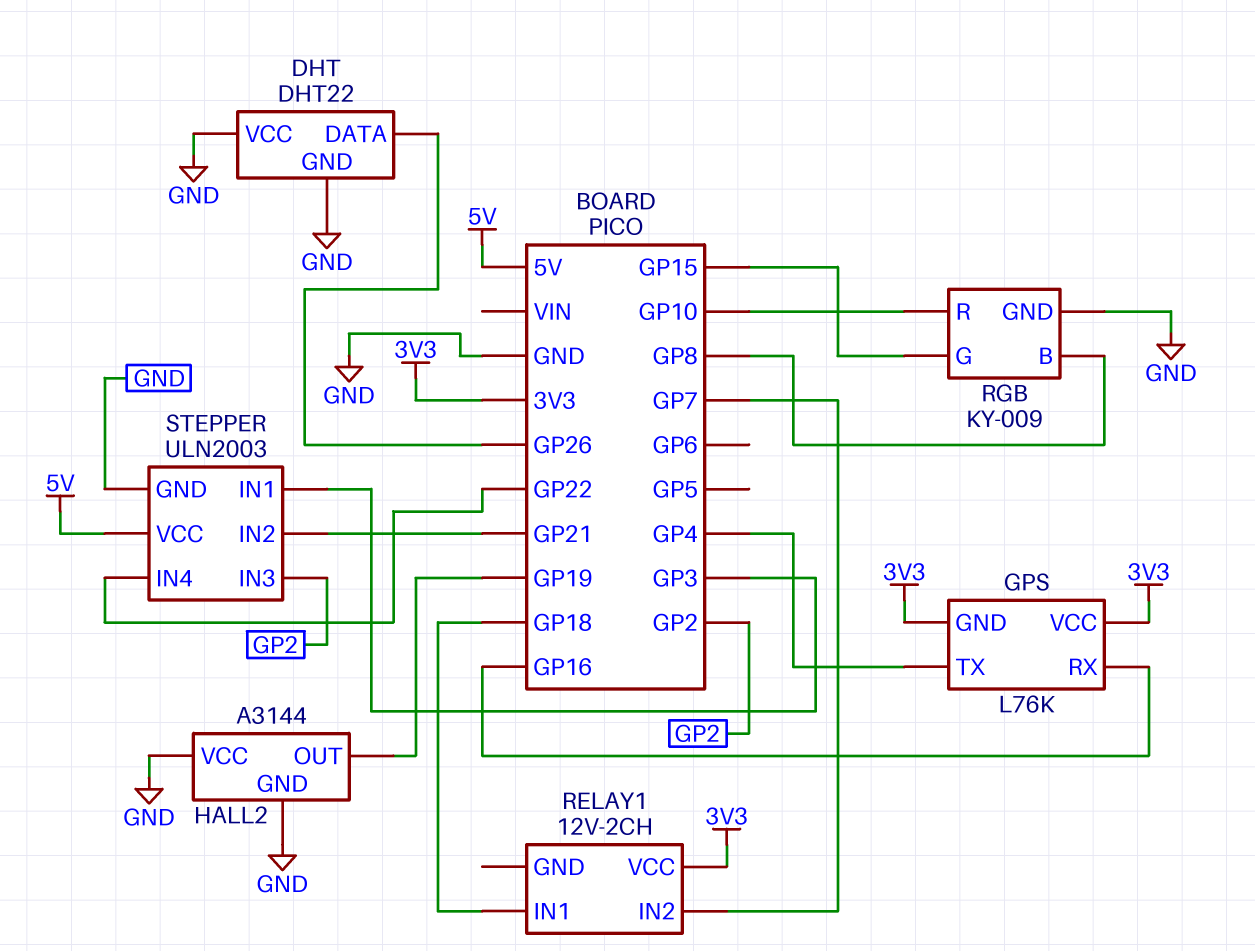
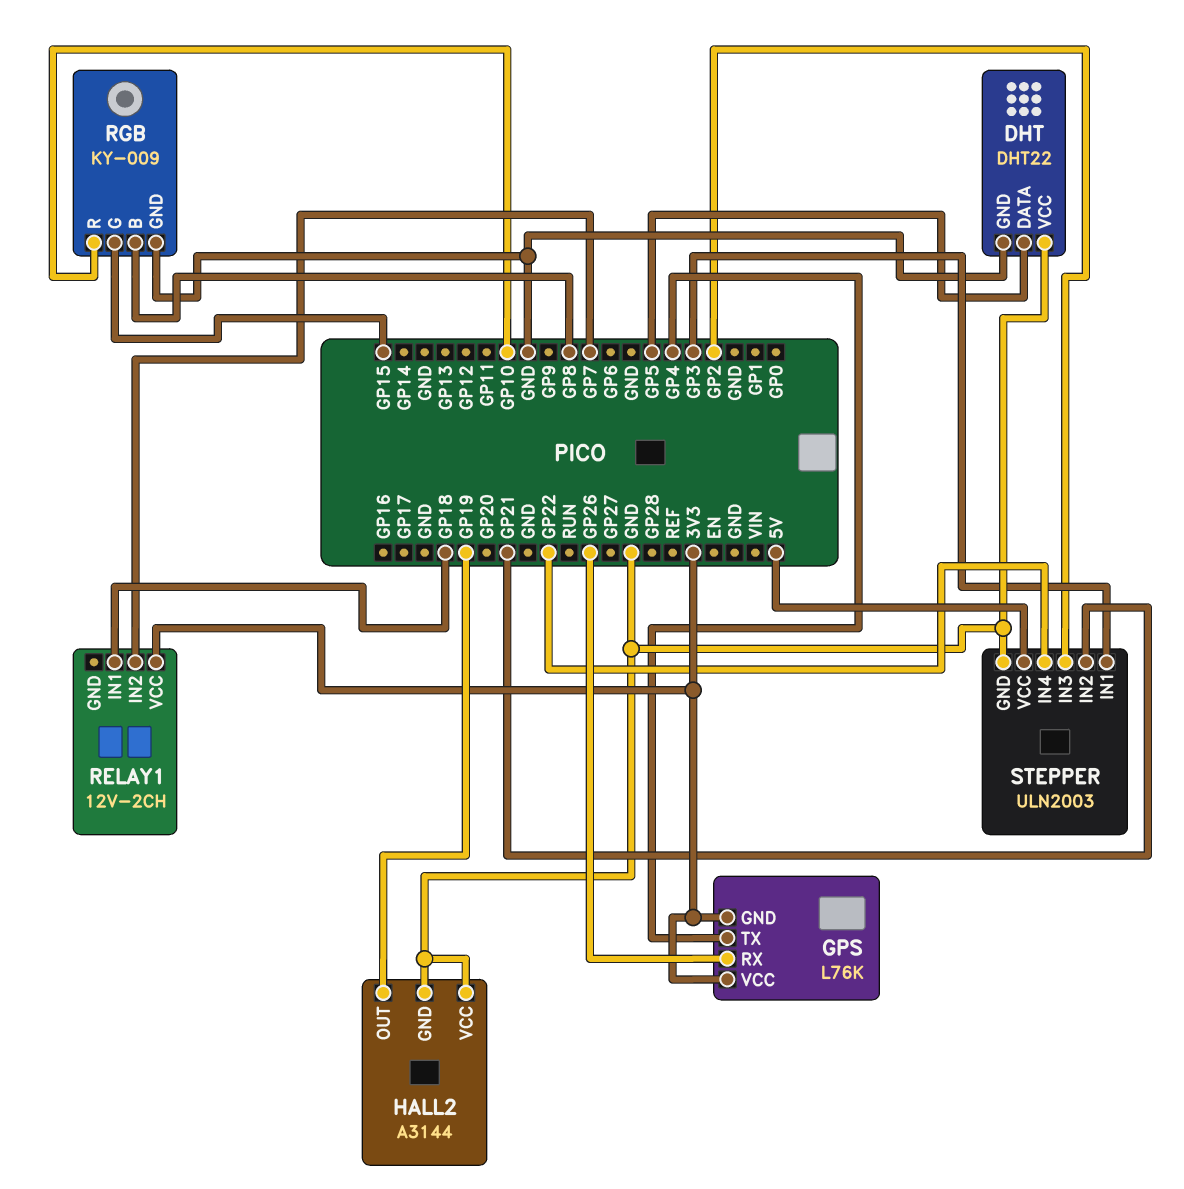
DHT pin DATA: GP26 -> GP5
GPS pin RX: GP16 -> GP26

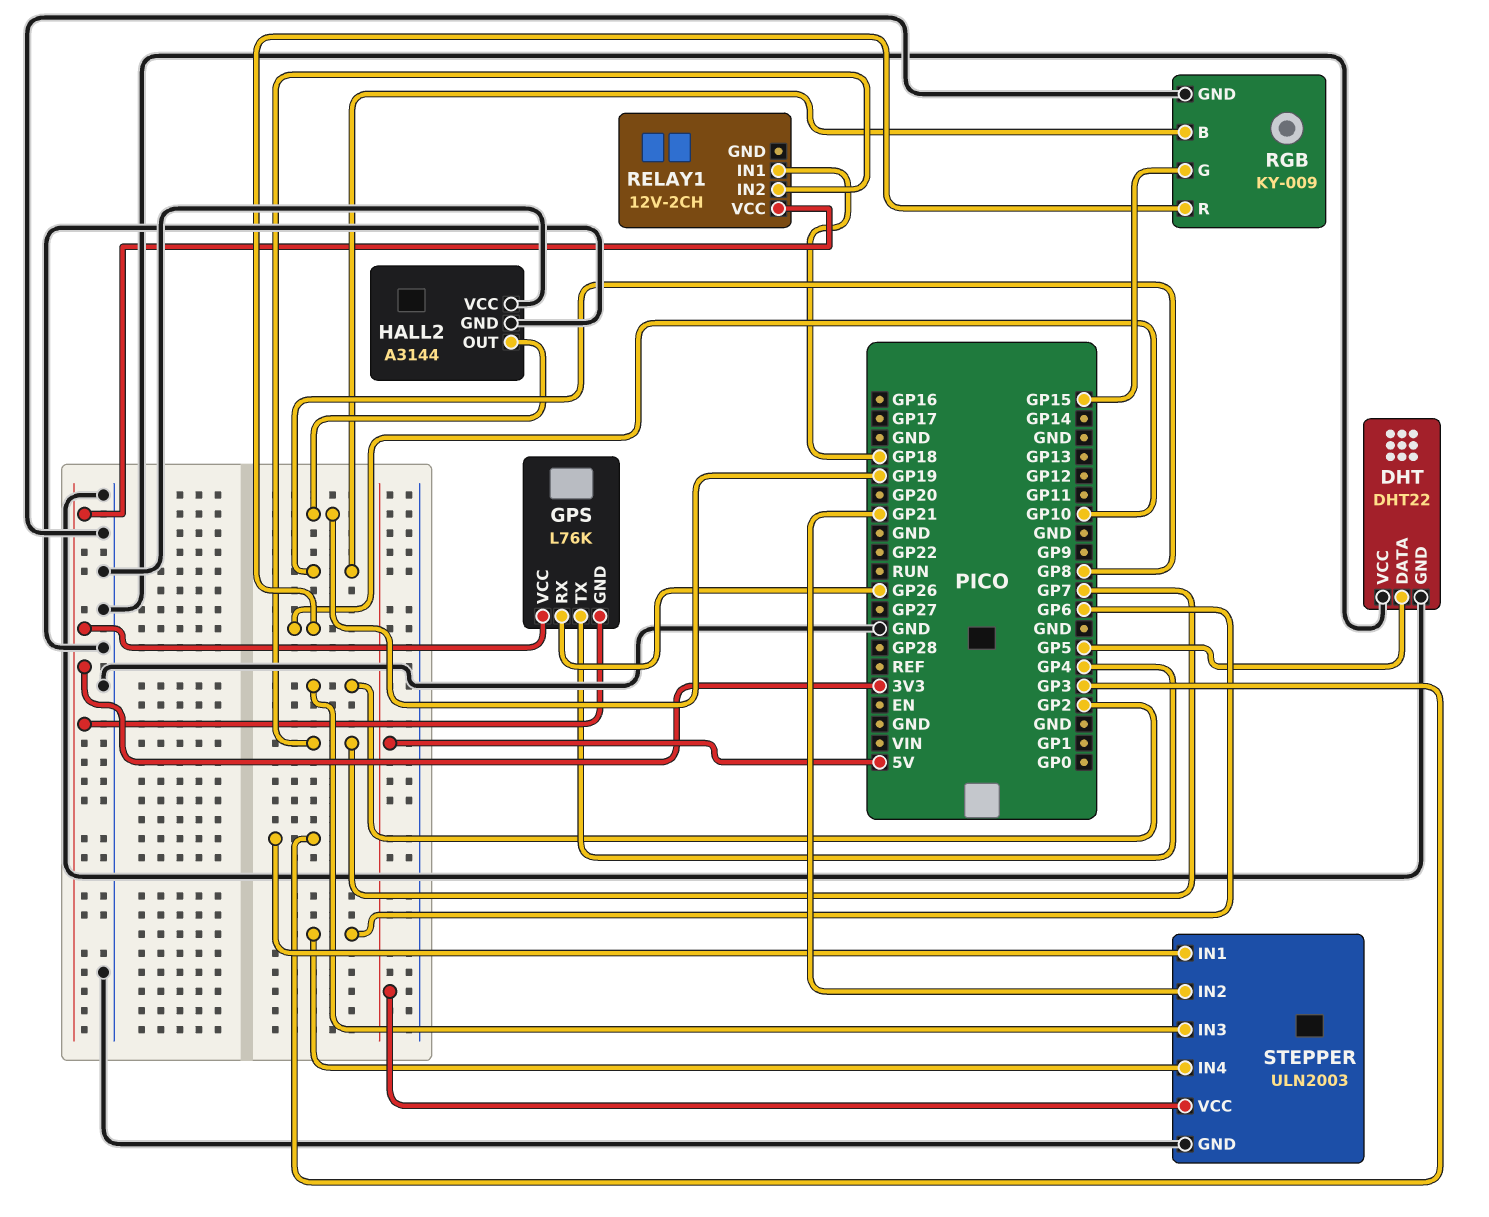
STEPPER pin IN4: GP22 -> GP6

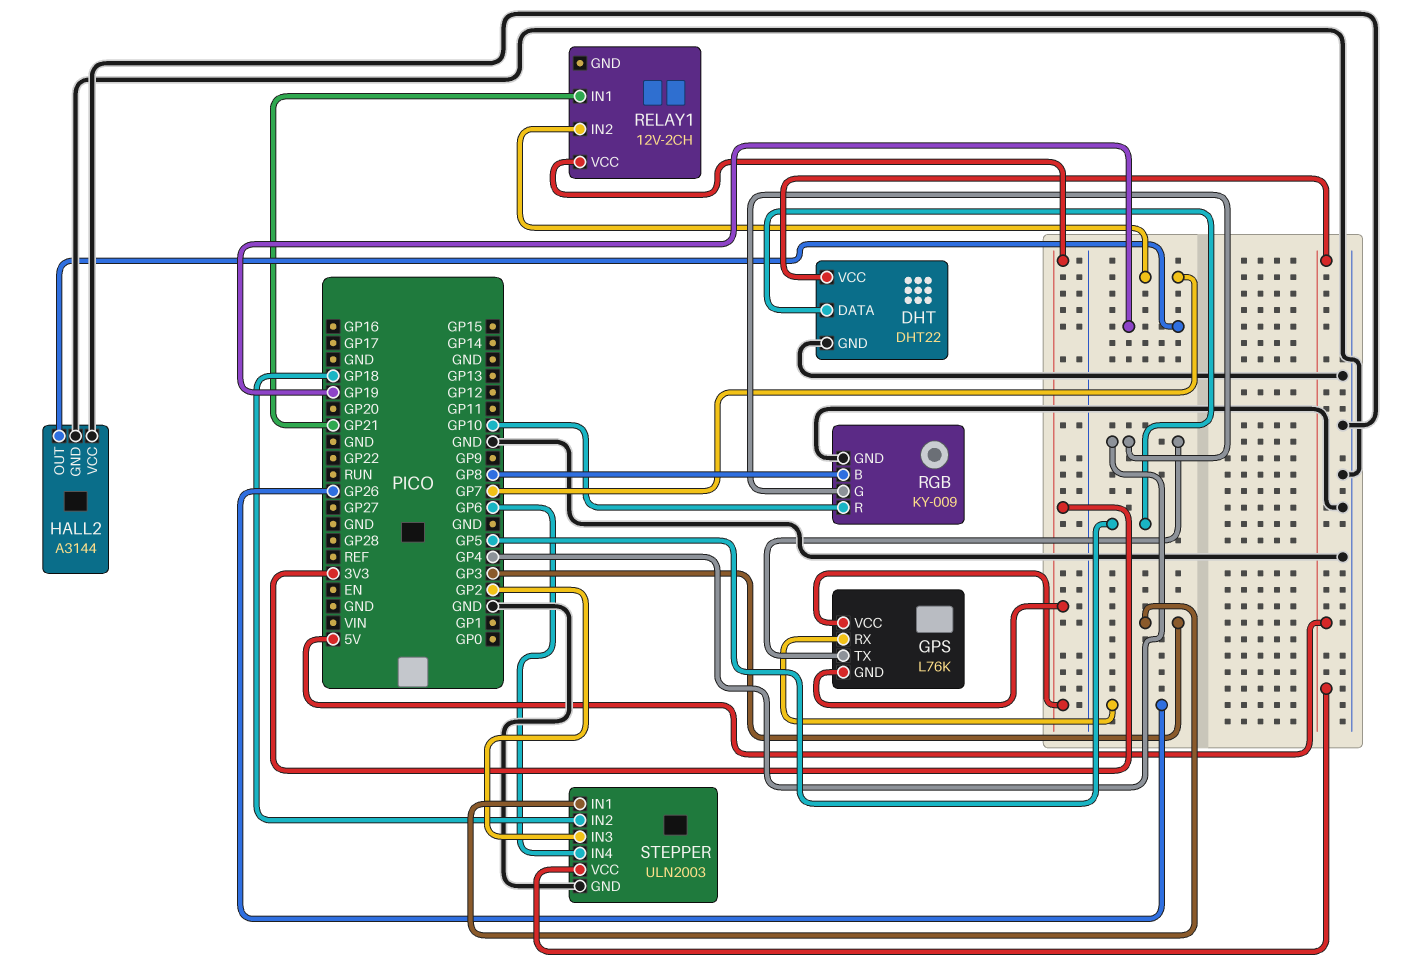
DHT pin VCC: GND -> 5V
RELAY1 pin IN1: GP18 -> GP21
RGB pin G: GP15 -> GP4
STEPPER pin IN2: GP21 -> GP18

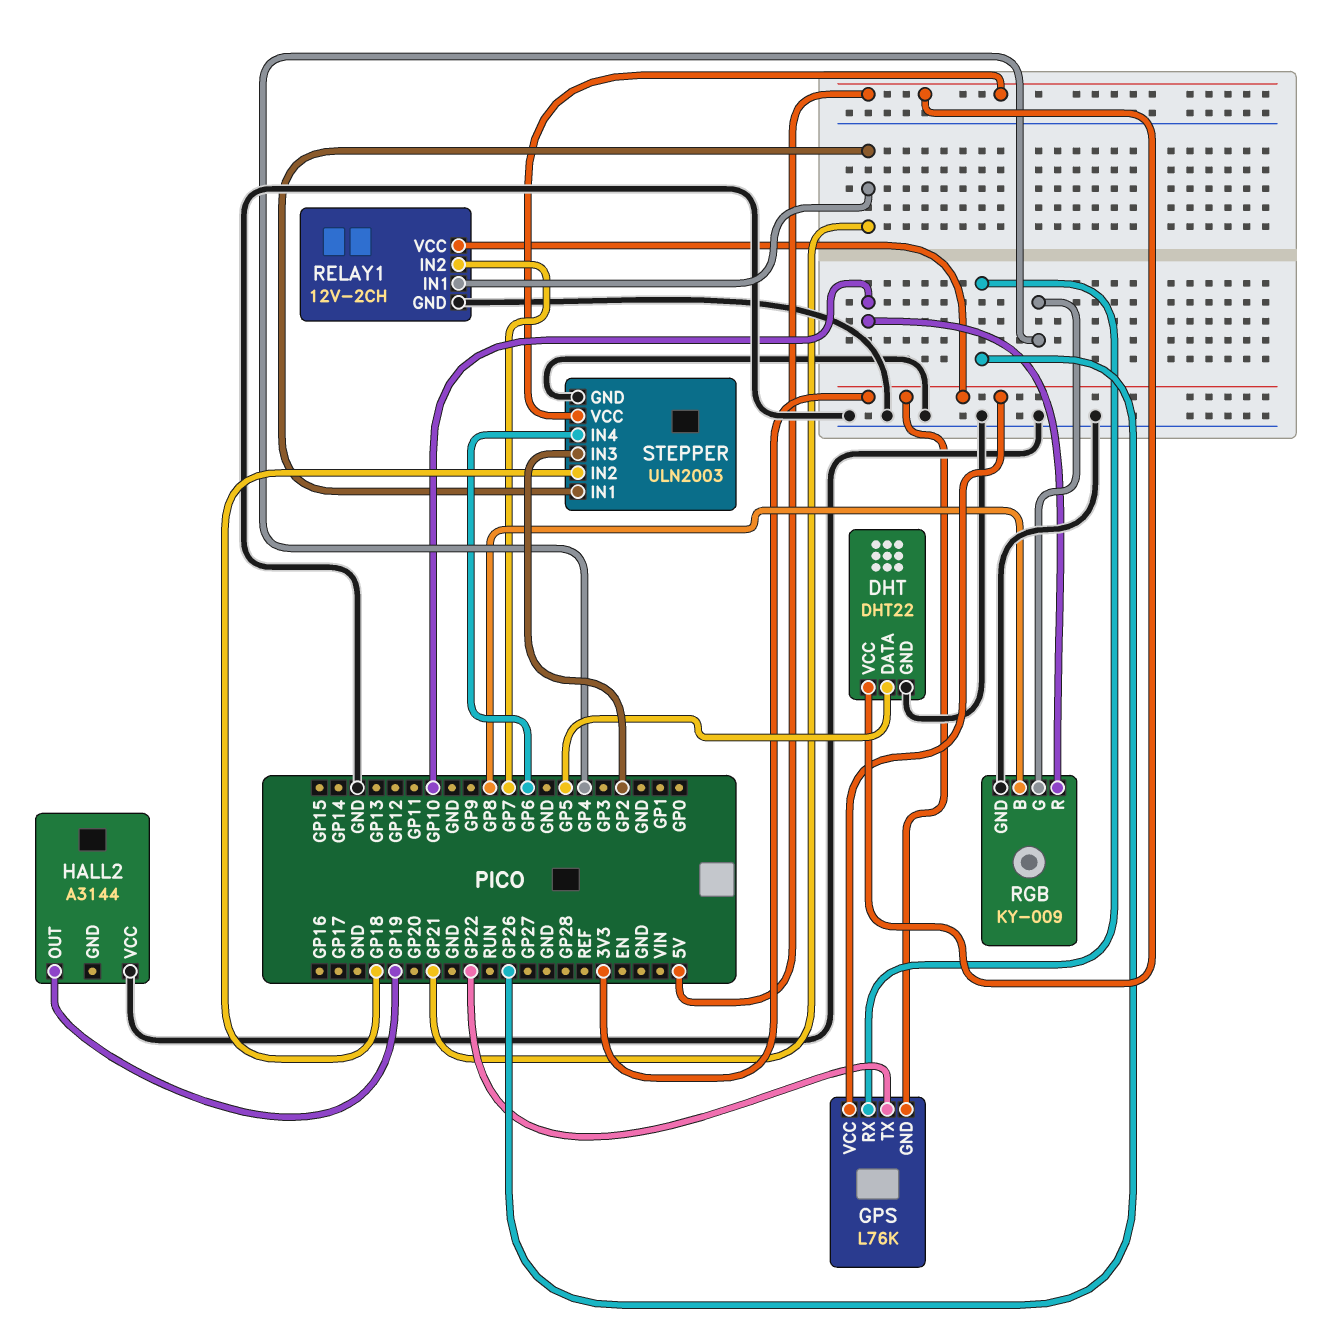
GPS pin TX: GP4 -> GP22
HALL2 pin GND: GND -> none
RELAY1 pin GND: none -> GND
STEPPER pin IN1: GP3 -> GP21

